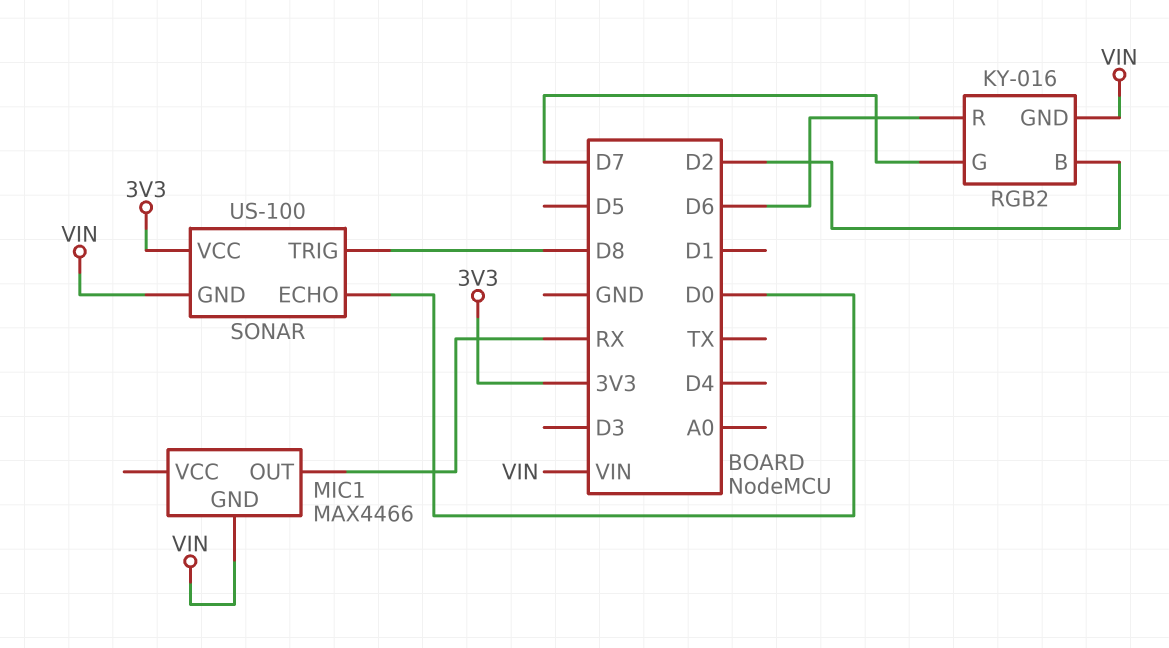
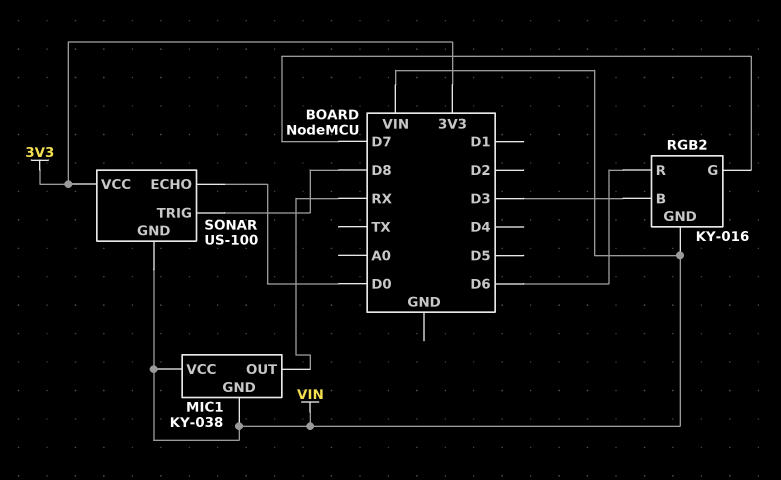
MIC1: MAX4466 -> KY-038
MIC1 pin VCC: none -> VIN
RGB2 pin B: D2 -> D3

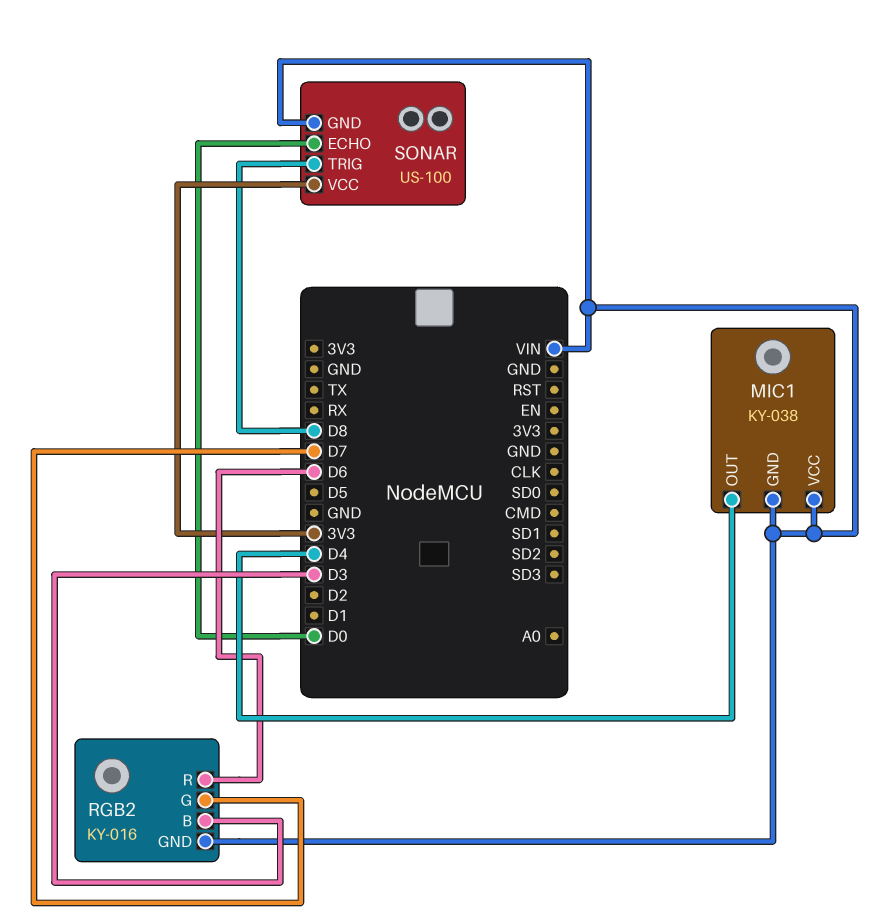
MIC1 pin OUT: RX -> D4

